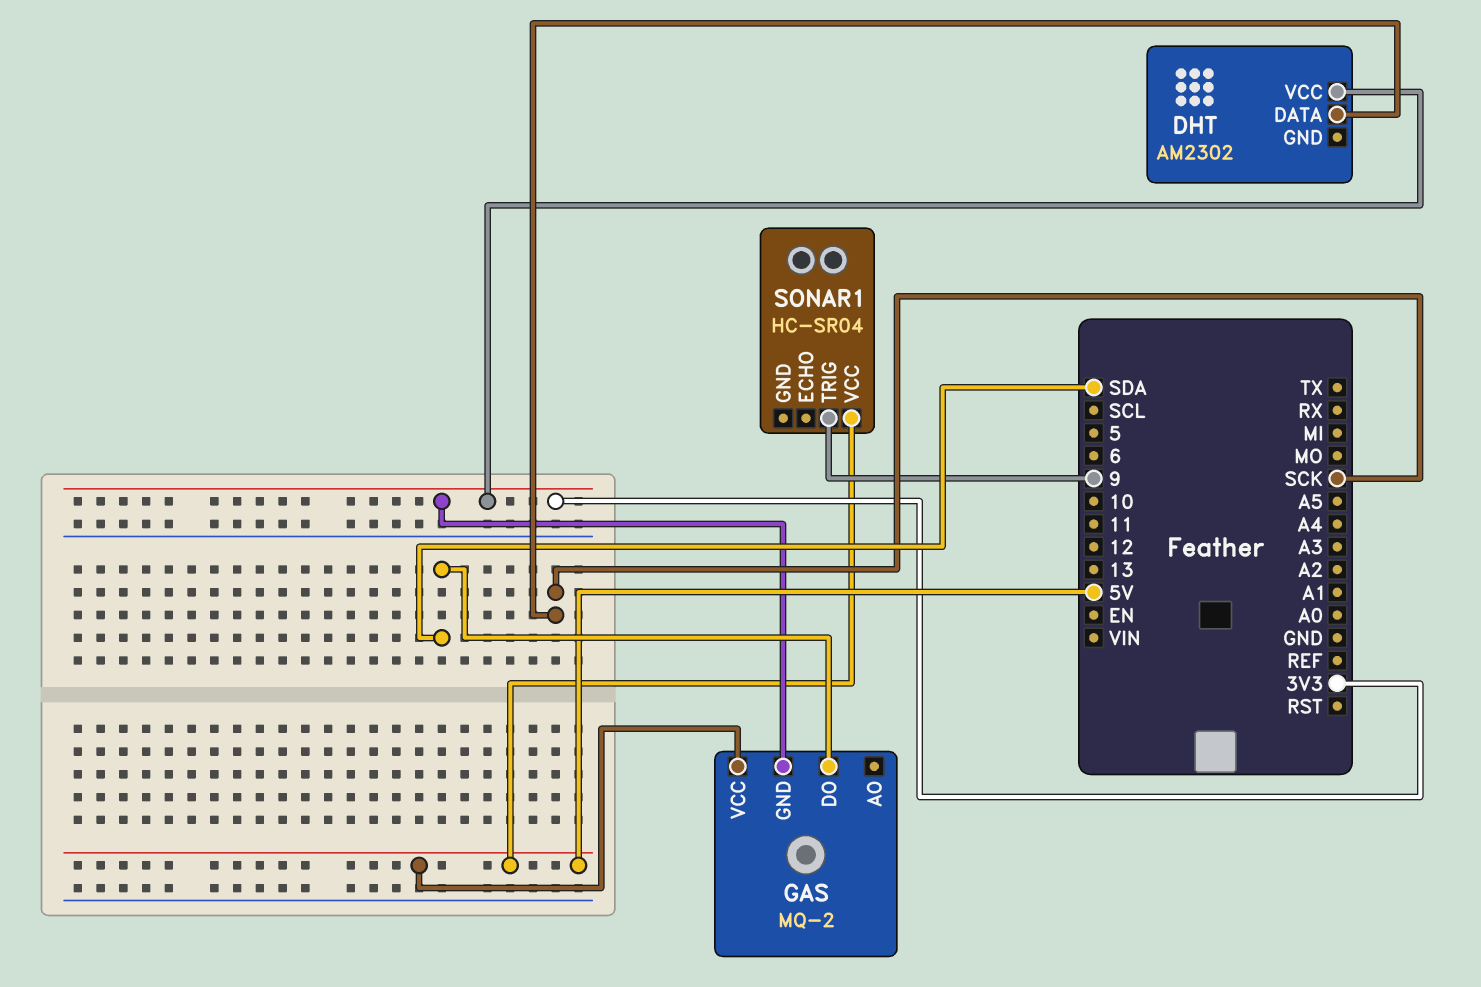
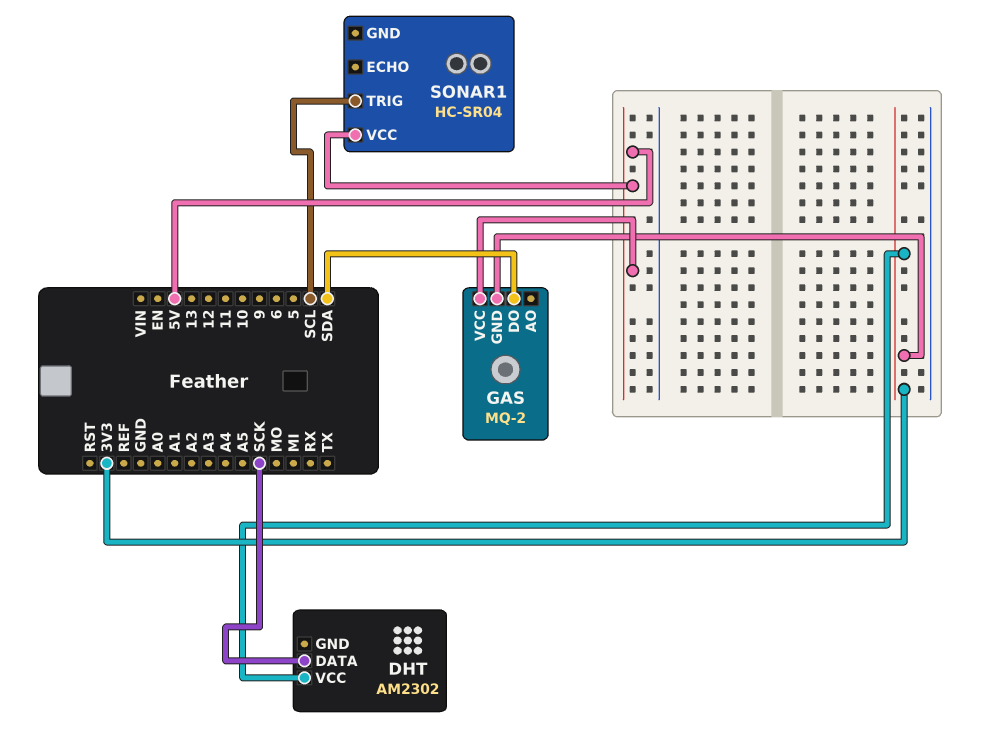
SONAR1 pin TRIG: 9 -> SCL

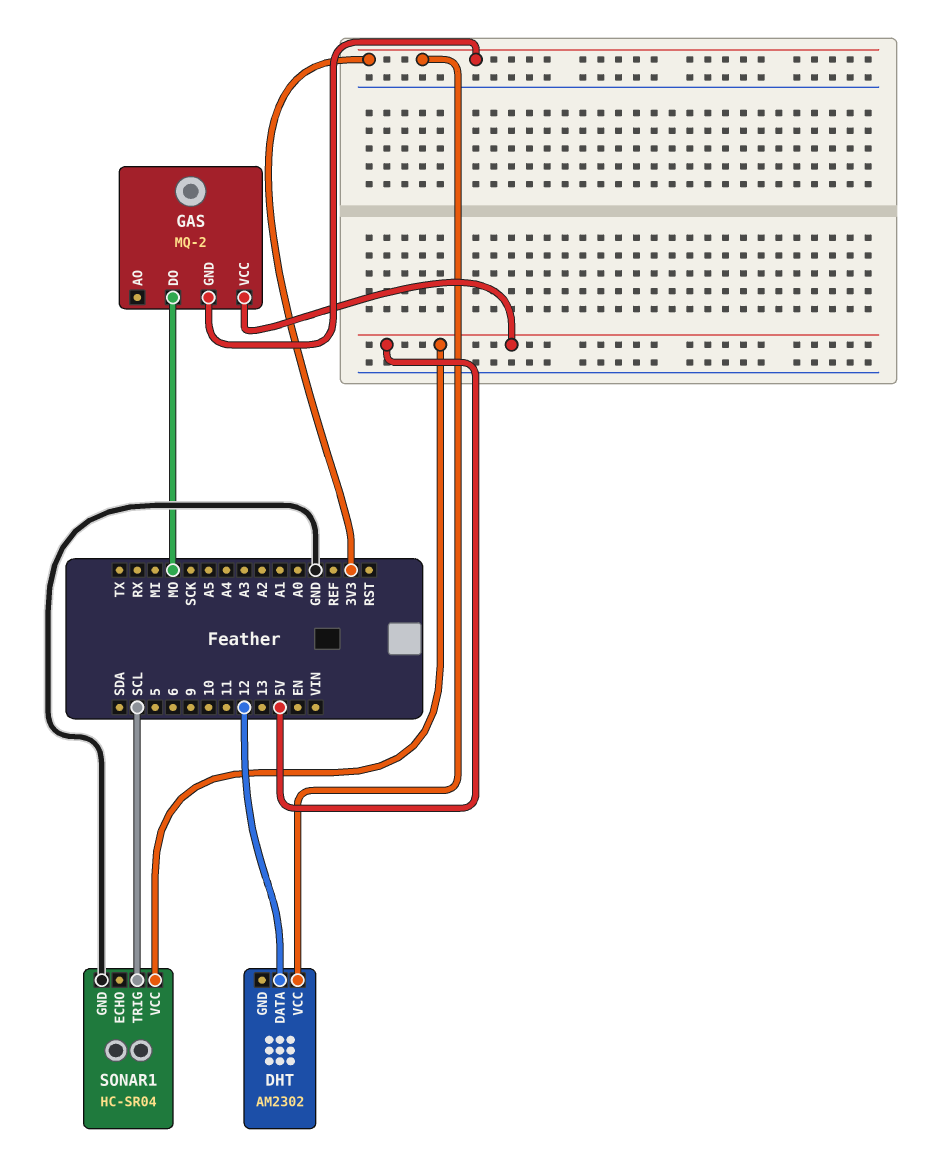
DHT pin DATA: SCK -> 12
GAS pin DO: SDA -> MO
SONAR1 pin GND: none -> GND

